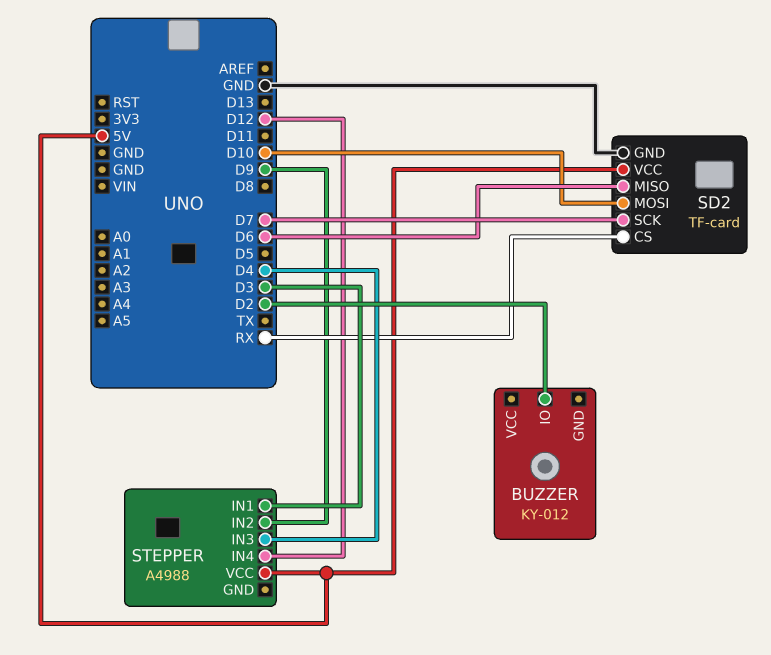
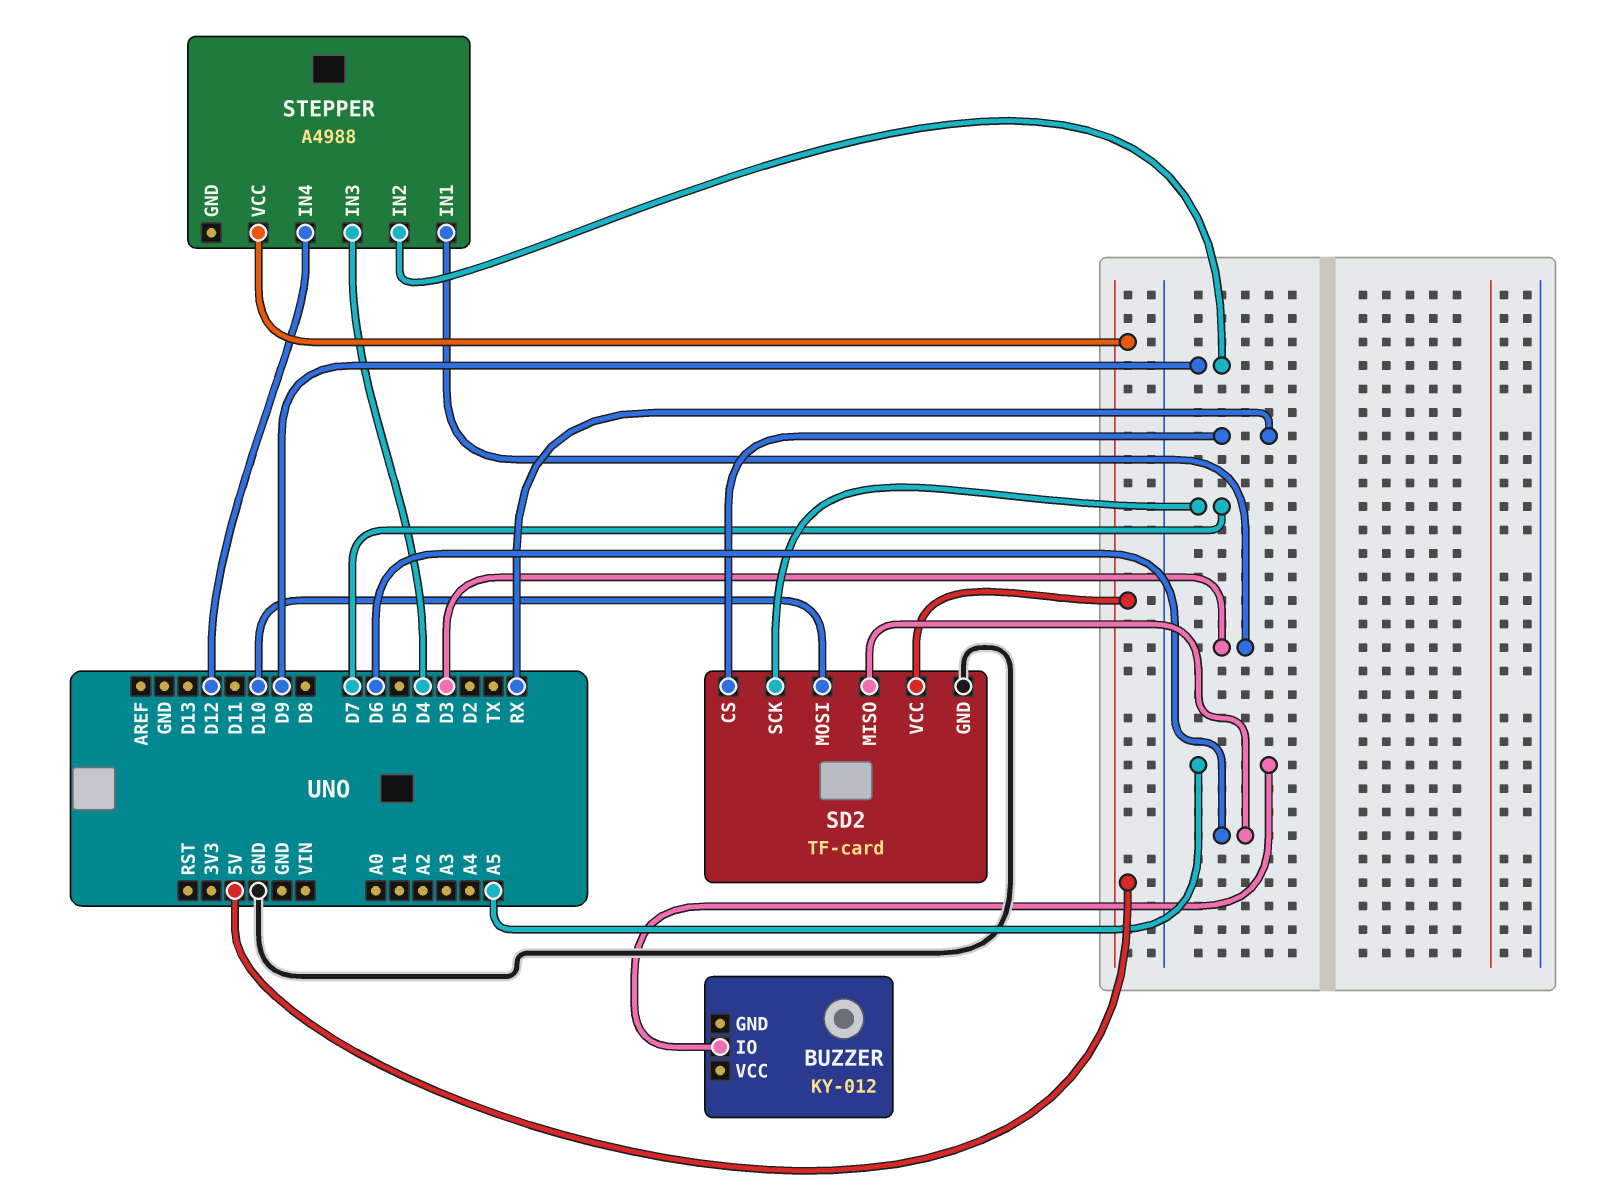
BUZZER pin IO: D2 -> A5

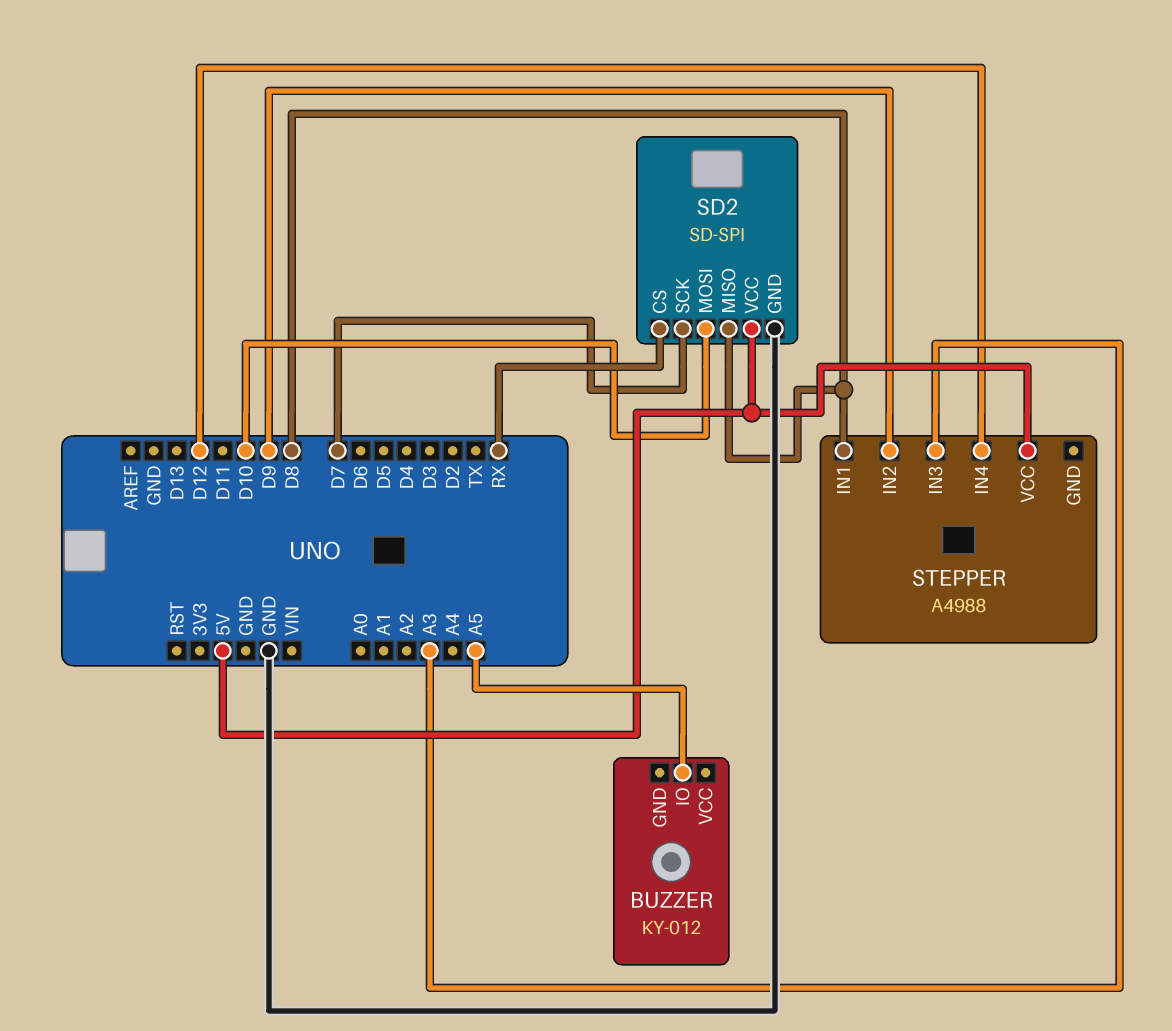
SD2: TF-card -> SD-SPI
SD2 pin MISO: D6 -> D8
STEPPER pin IN1: D3 -> D8
STEPPER pin IN3: D4 -> A3

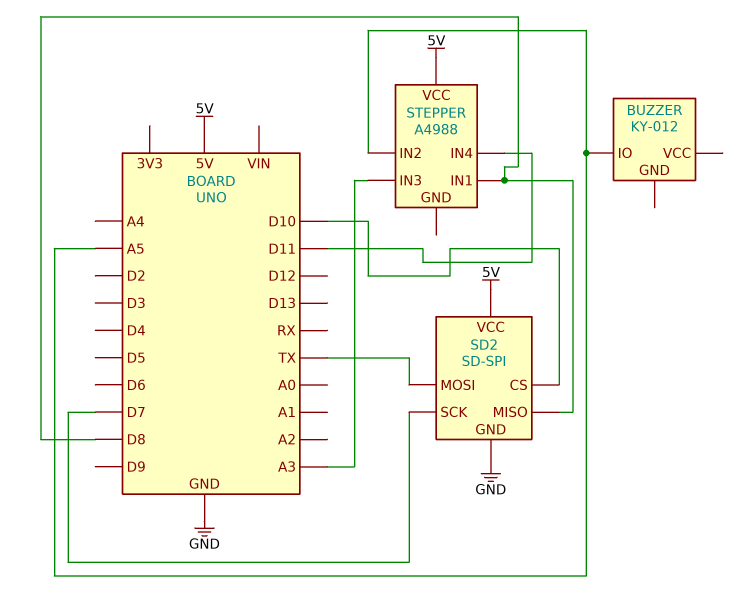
SD2 pin CS: RX -> D10
SD2 pin MOSI: D10 -> TX
STEPPER pin IN2: D9 -> A5
STEPPER pin IN4: D12 -> D11

